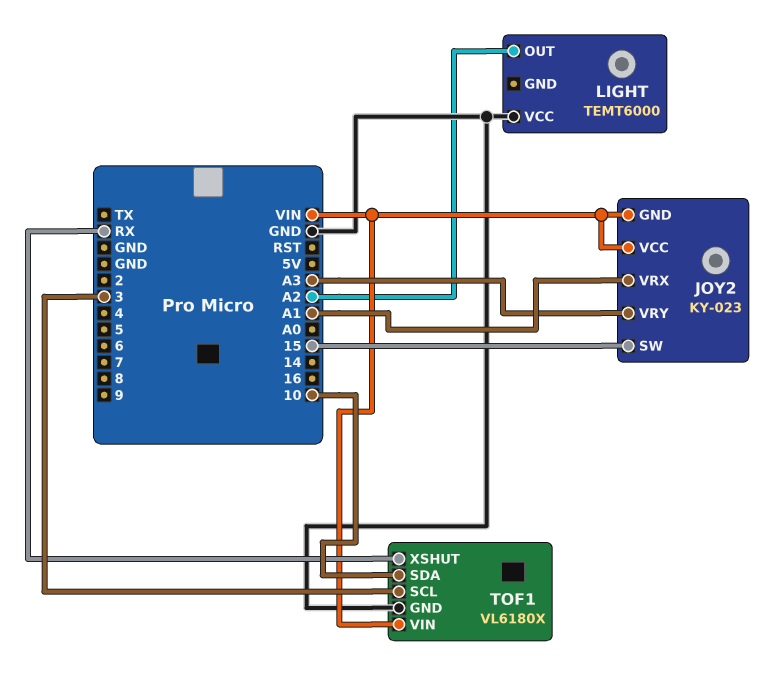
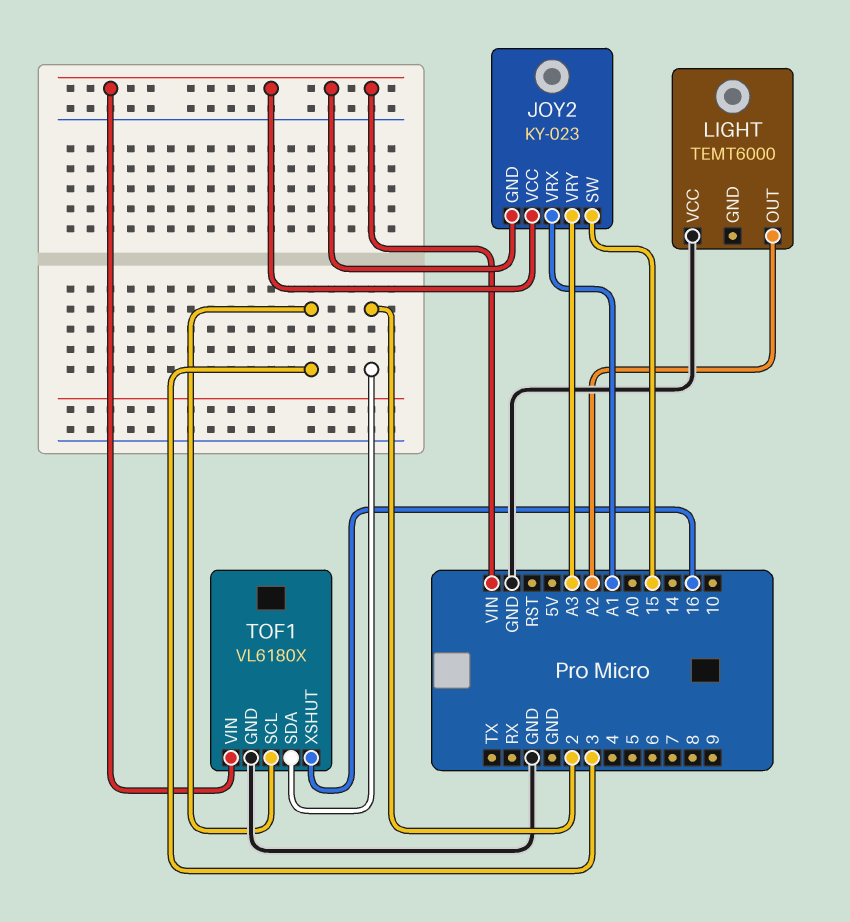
TOF1 pin SDA: 10 -> 2
TOF1 pin XSHUT: RX -> 16

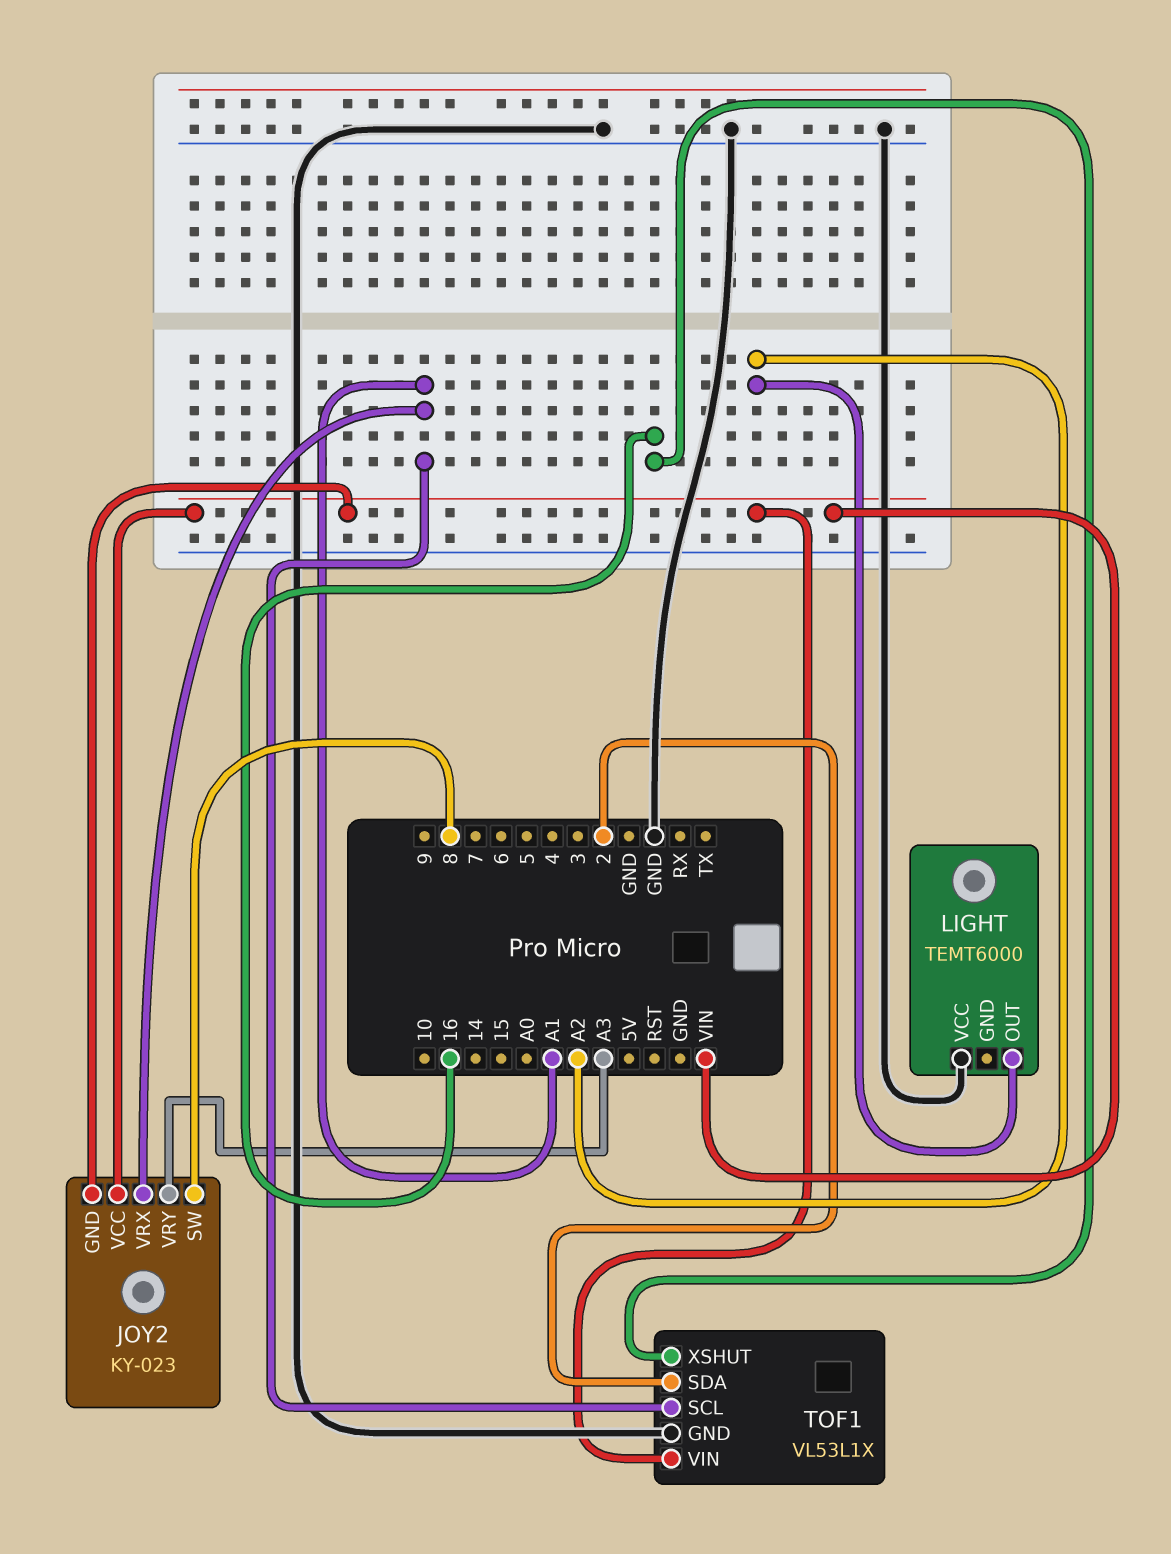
JOY2 pin SW: 15 -> 8
TOF1: VL6180X -> VL53L1X
TOF1 pin SCL: 3 -> A1

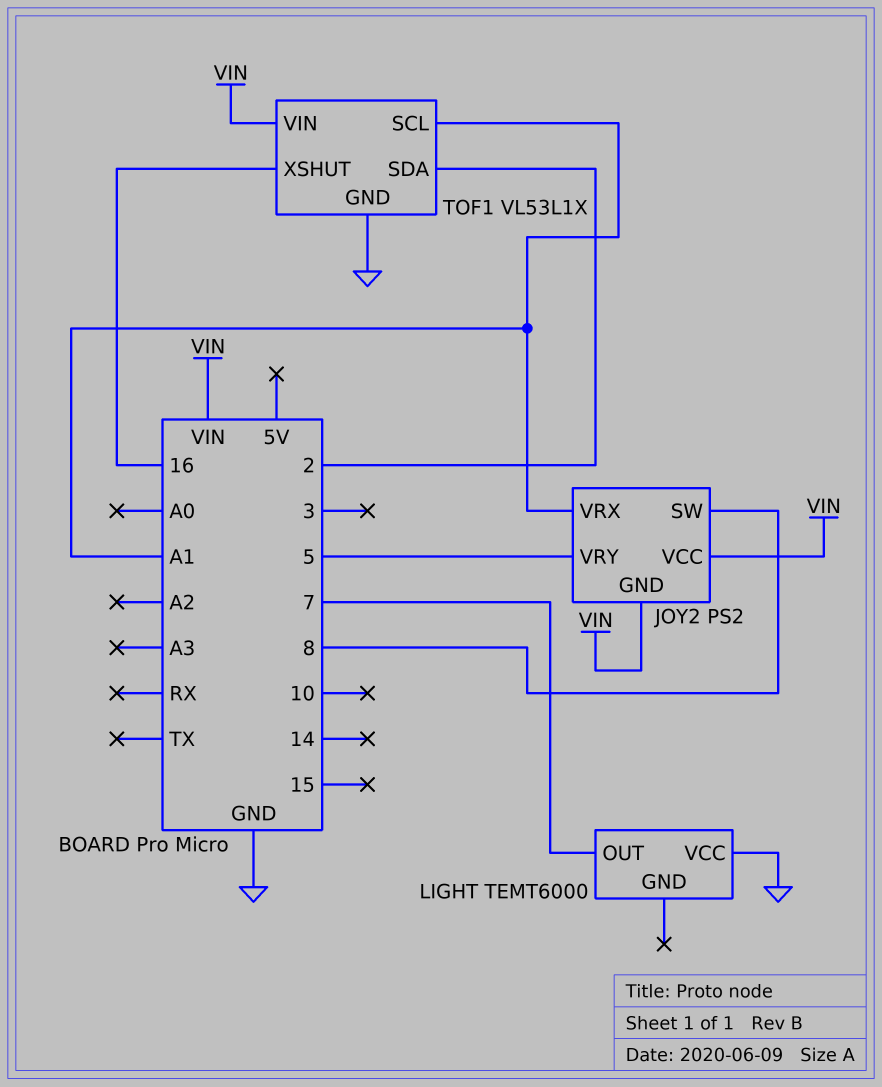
JOY2: KY-023 -> PS2
JOY2 pin VRY: A3 -> 5
LIGHT pin OUT: A2 -> 7

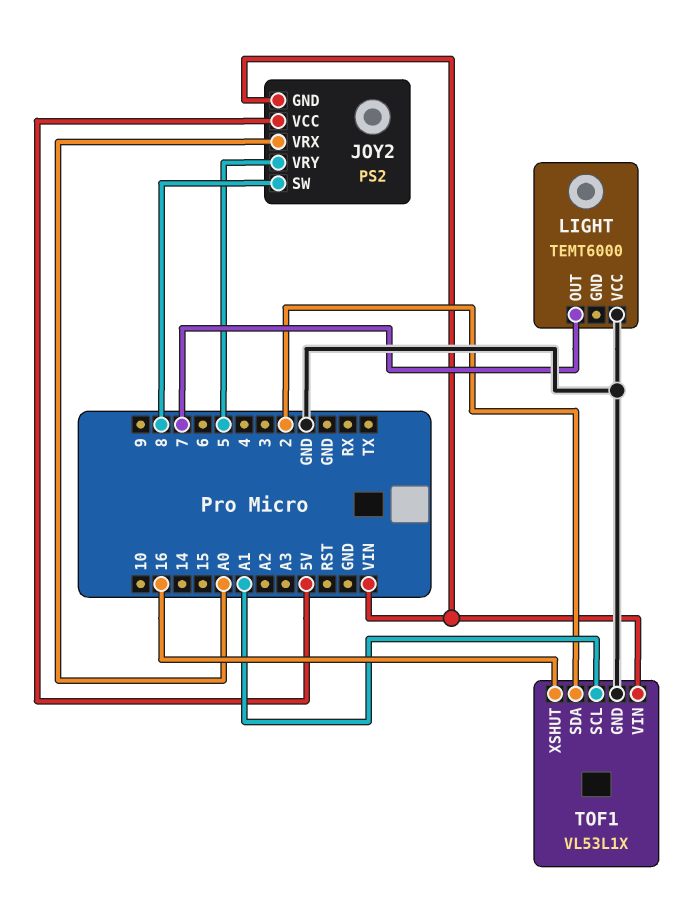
JOY2 pin VCC: VIN -> 5V
JOY2 pin VRX: A1 -> A0

